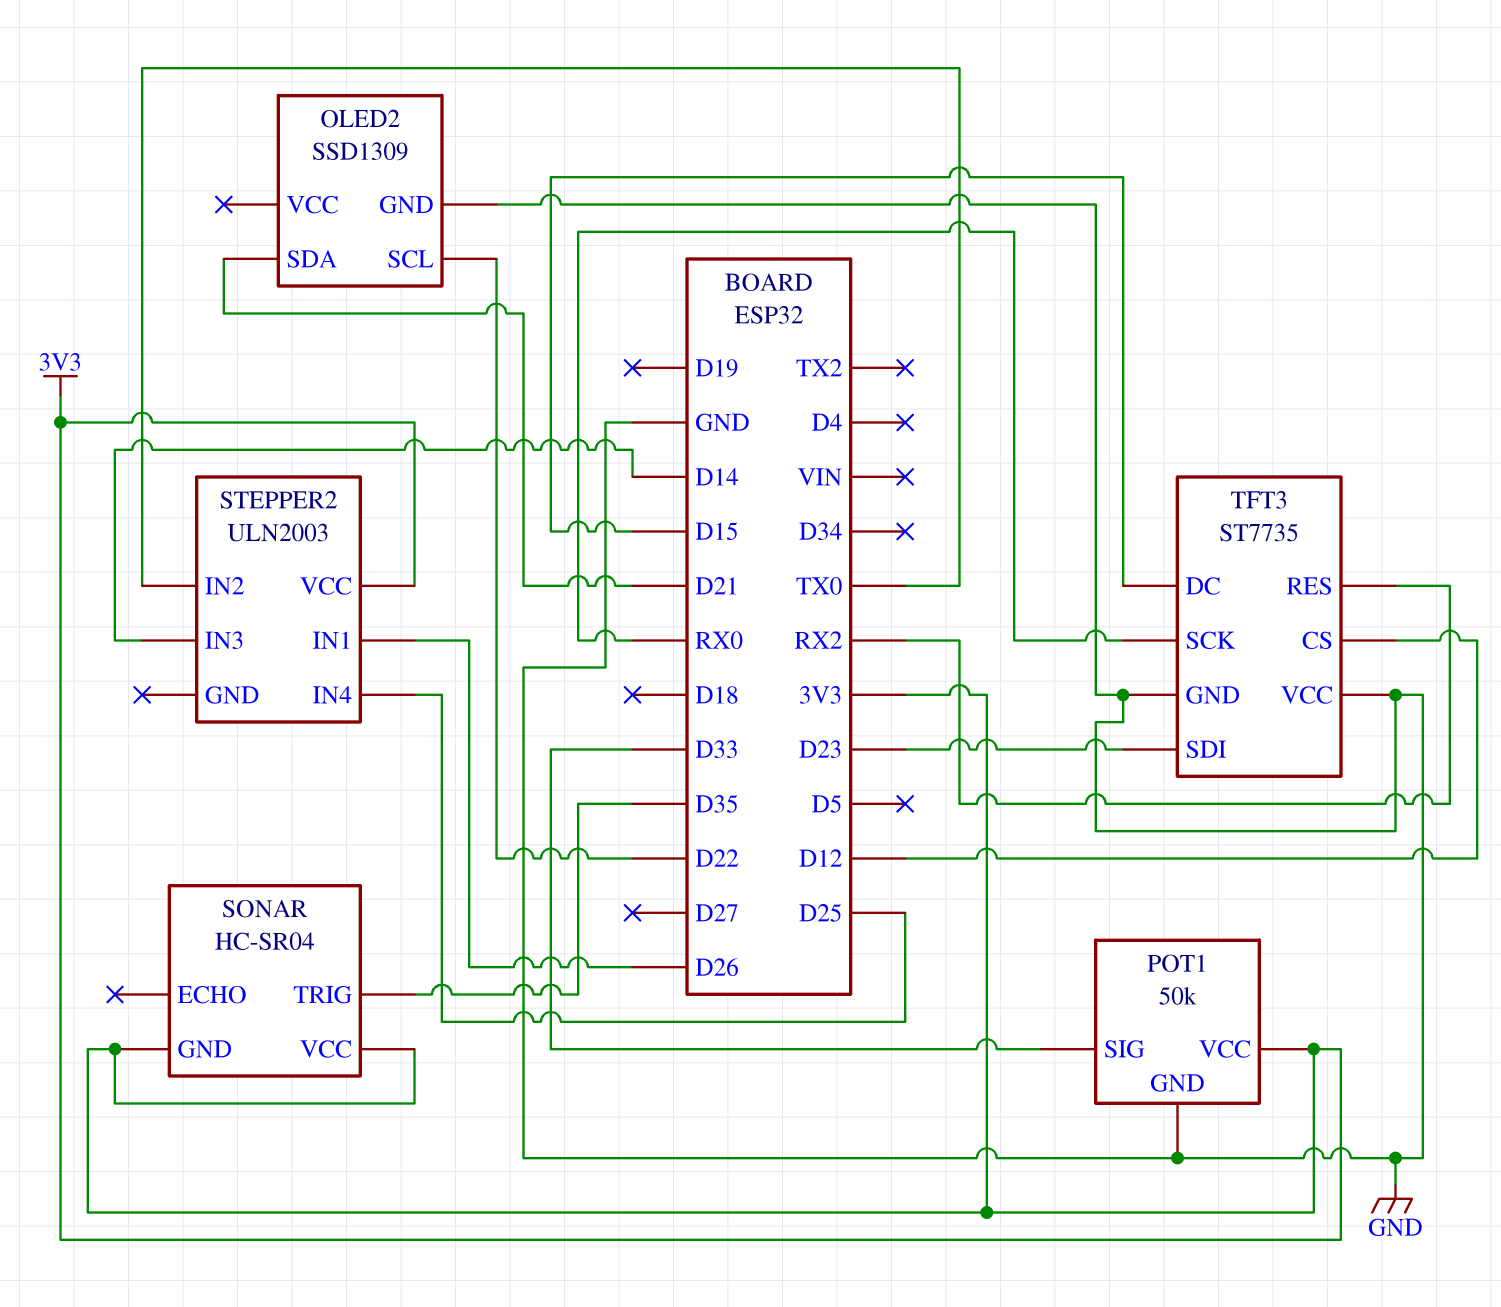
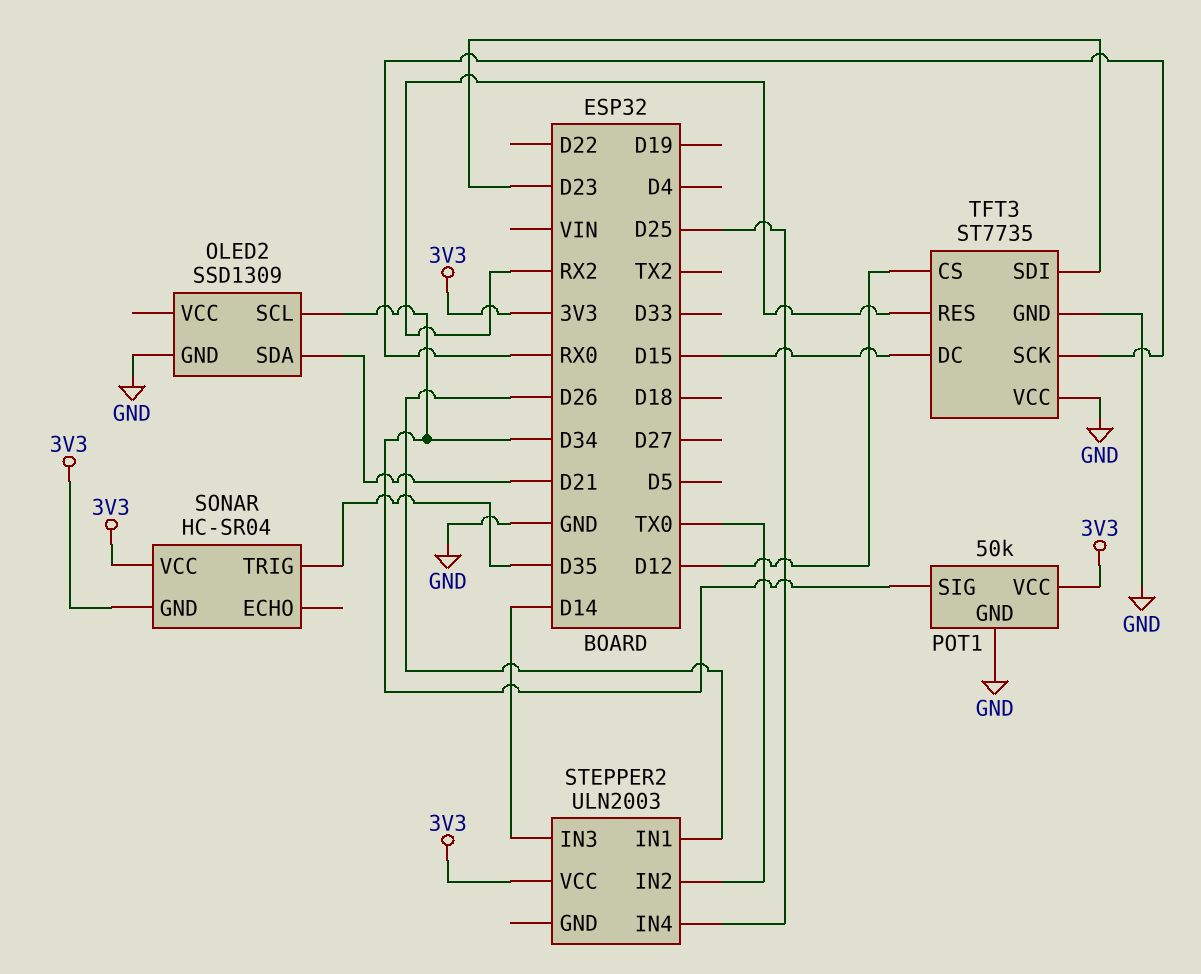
OLED2 pin SCL: D22 -> D34
POT1 pin SIG: D33 -> D34

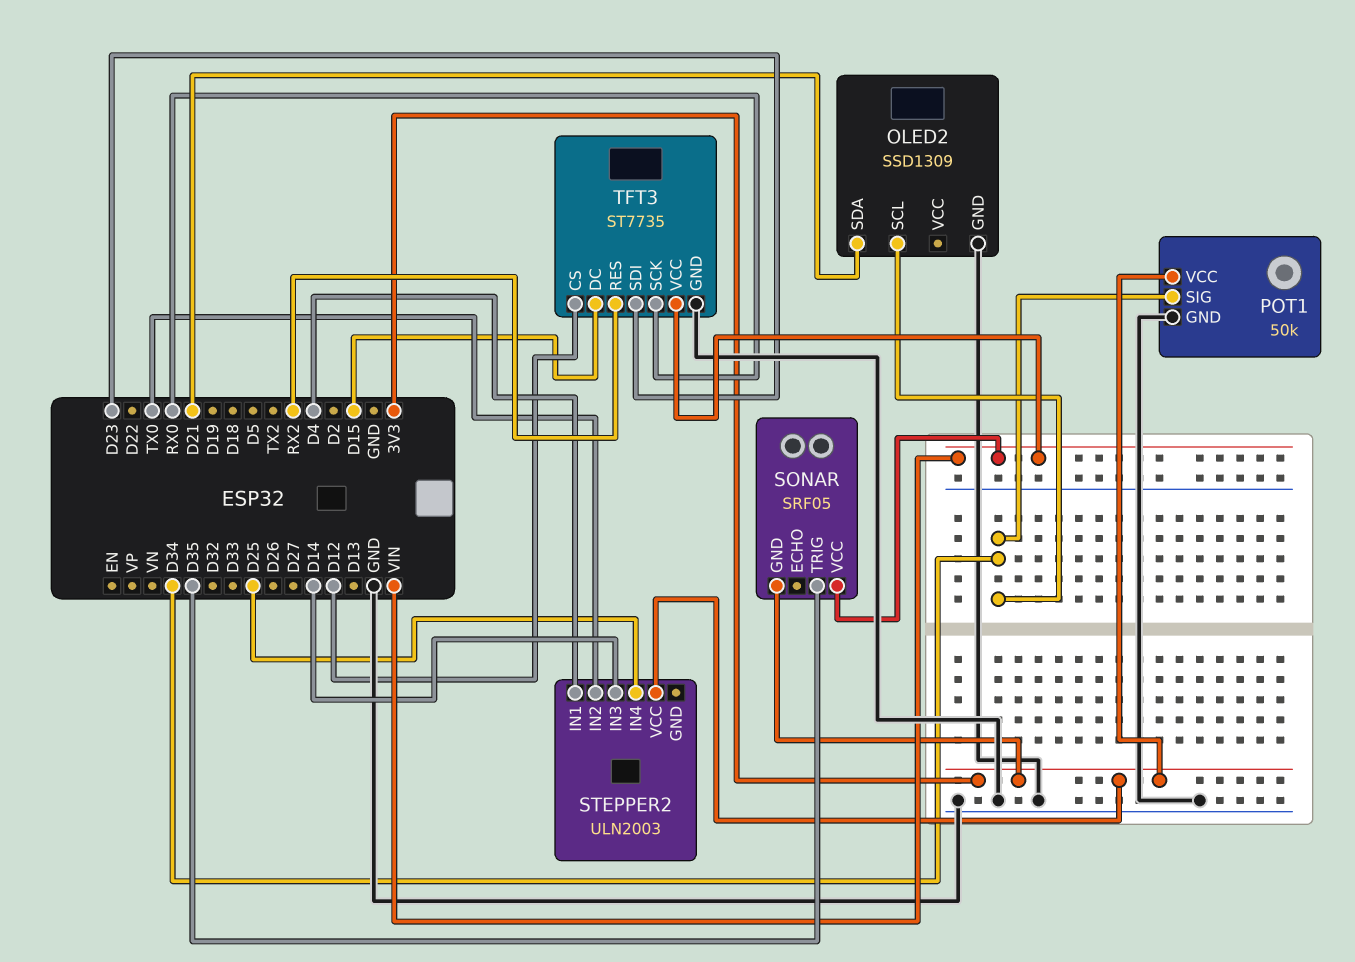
SONAR: HC-SR04 -> SRF05
SONAR pin VCC: 3V3 -> VIN
STEPPER2 pin IN1: D26 -> D4
TFT3 pin VCC: GND -> VIN

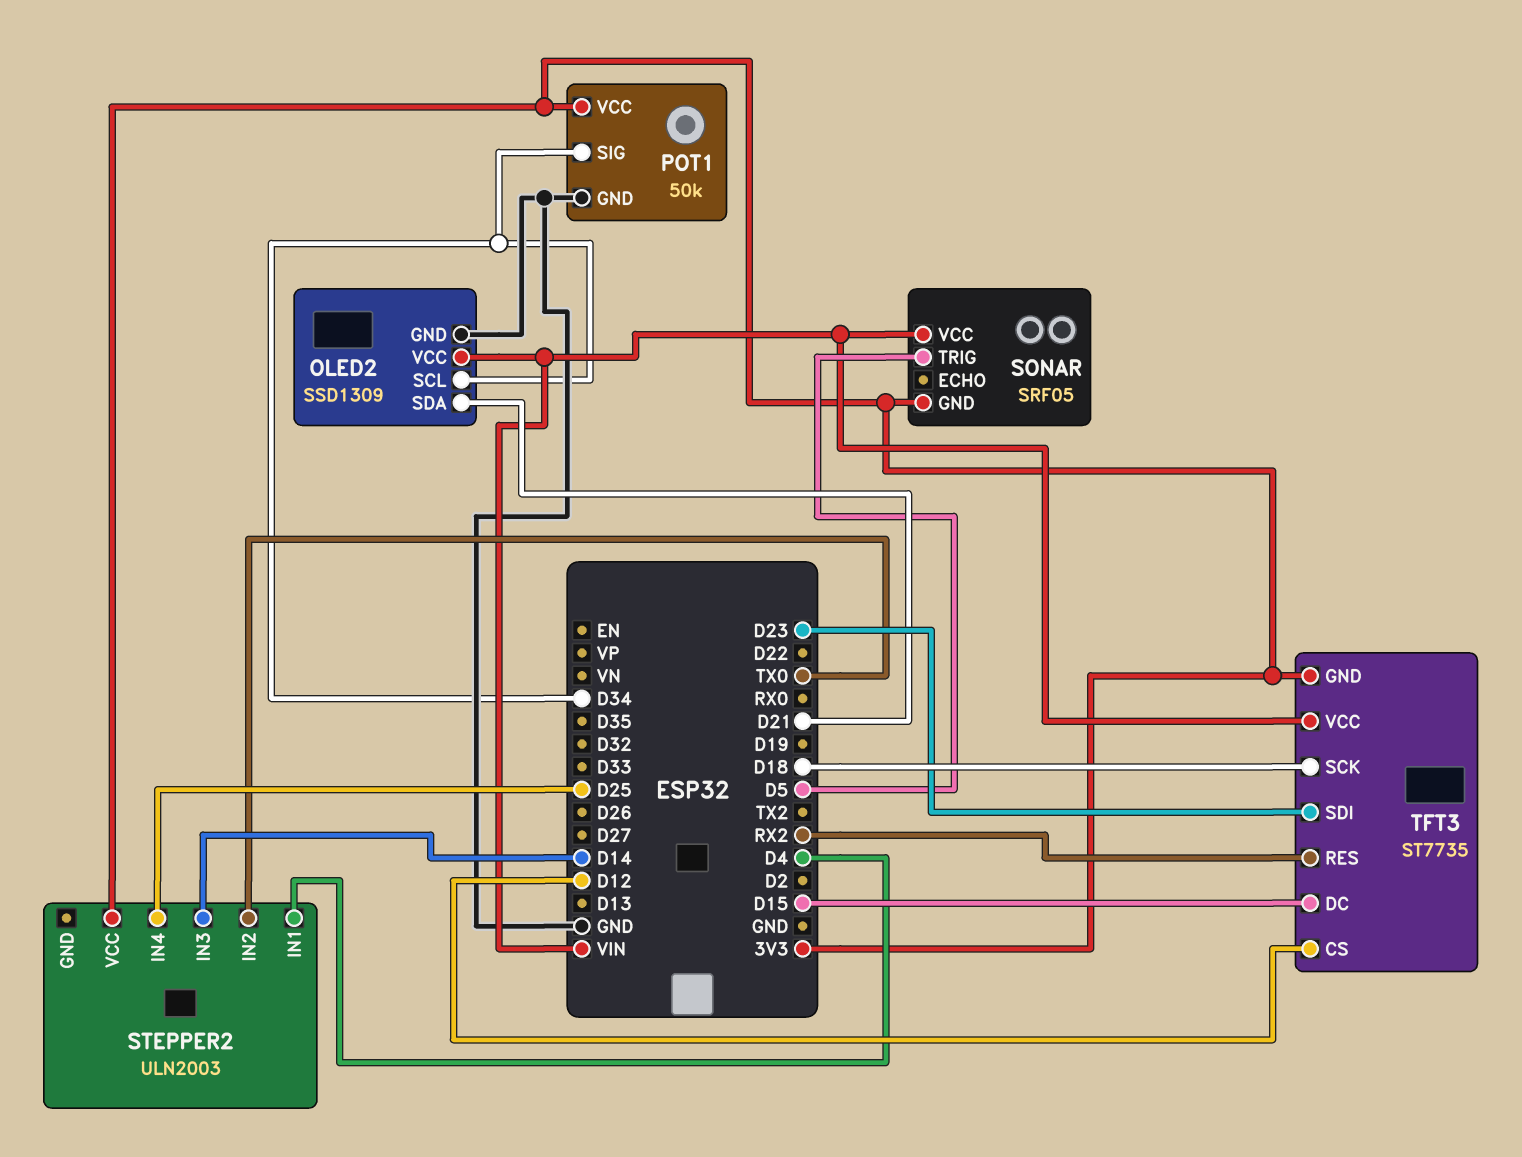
OLED2 pin VCC: none -> VIN
SONAR pin TRIG: D35 -> D5
TFT3 pin GND: GND -> 3V3
TFT3 pin SCK: RX0 -> D18

